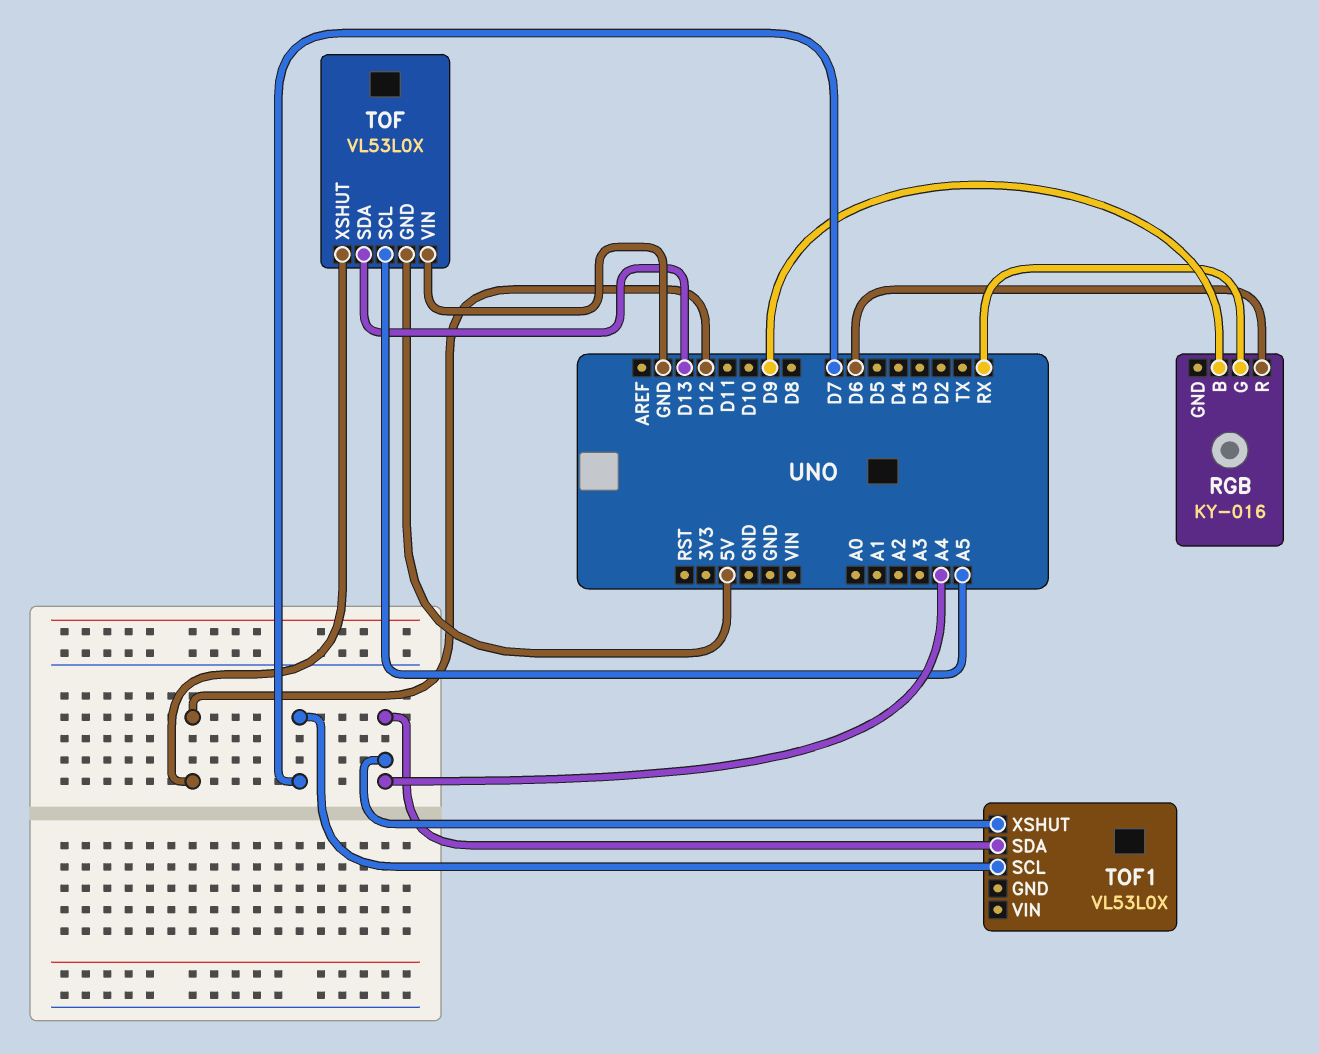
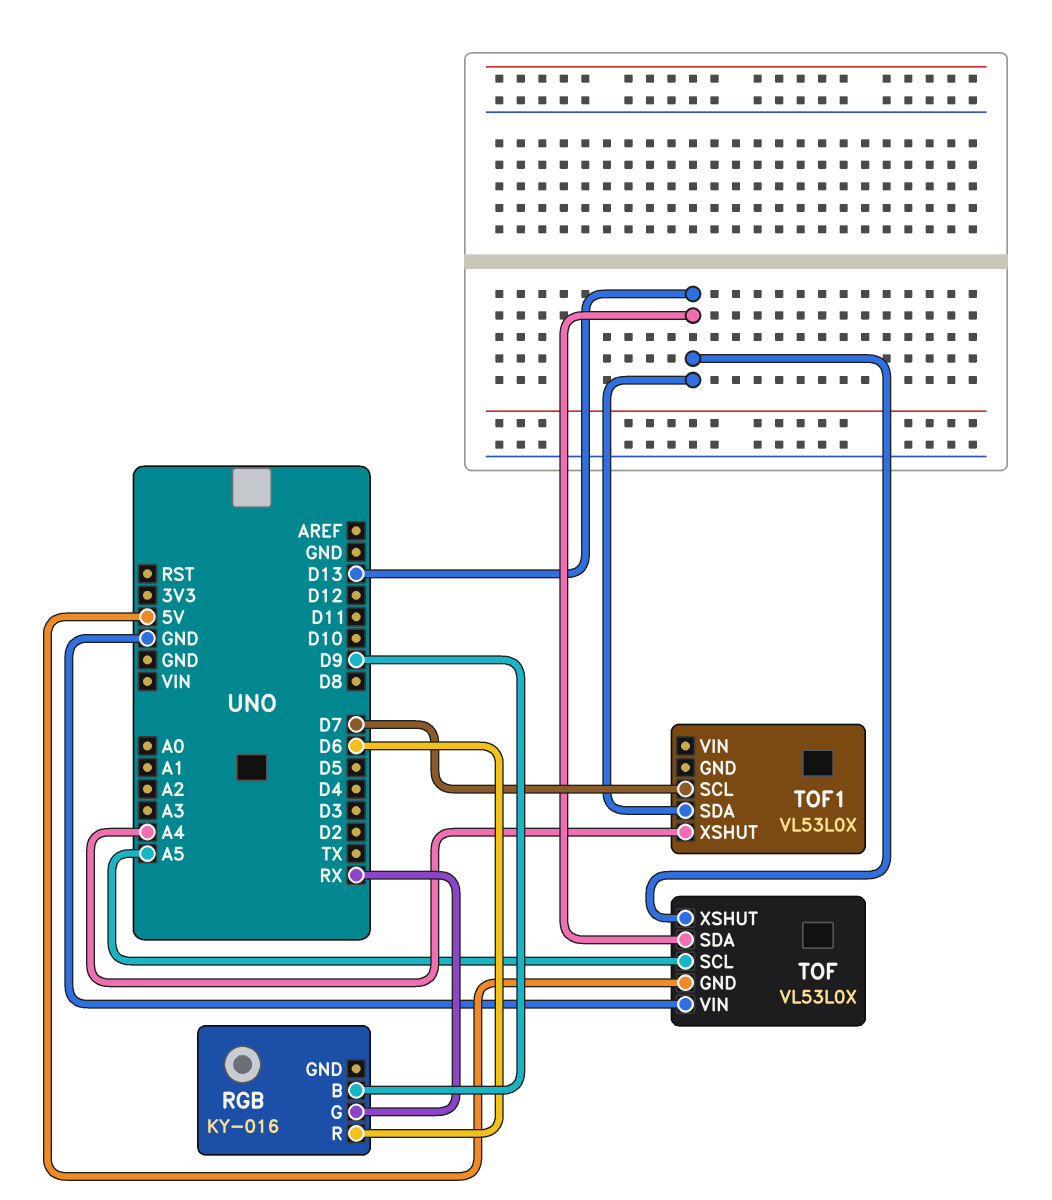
TOF pin XSHUT: D12 -> D13
TOF1 pin SDA: A4 -> D13

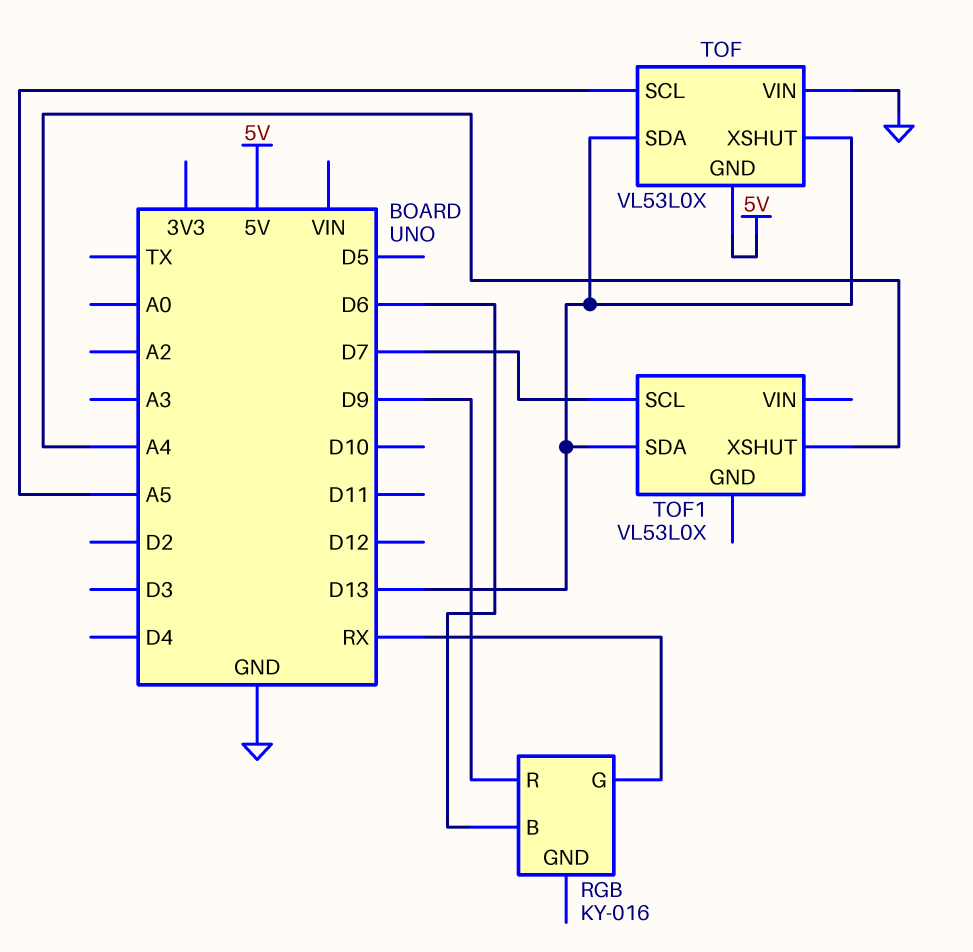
RGB pin B: D9 -> D6
RGB pin R: D6 -> D9

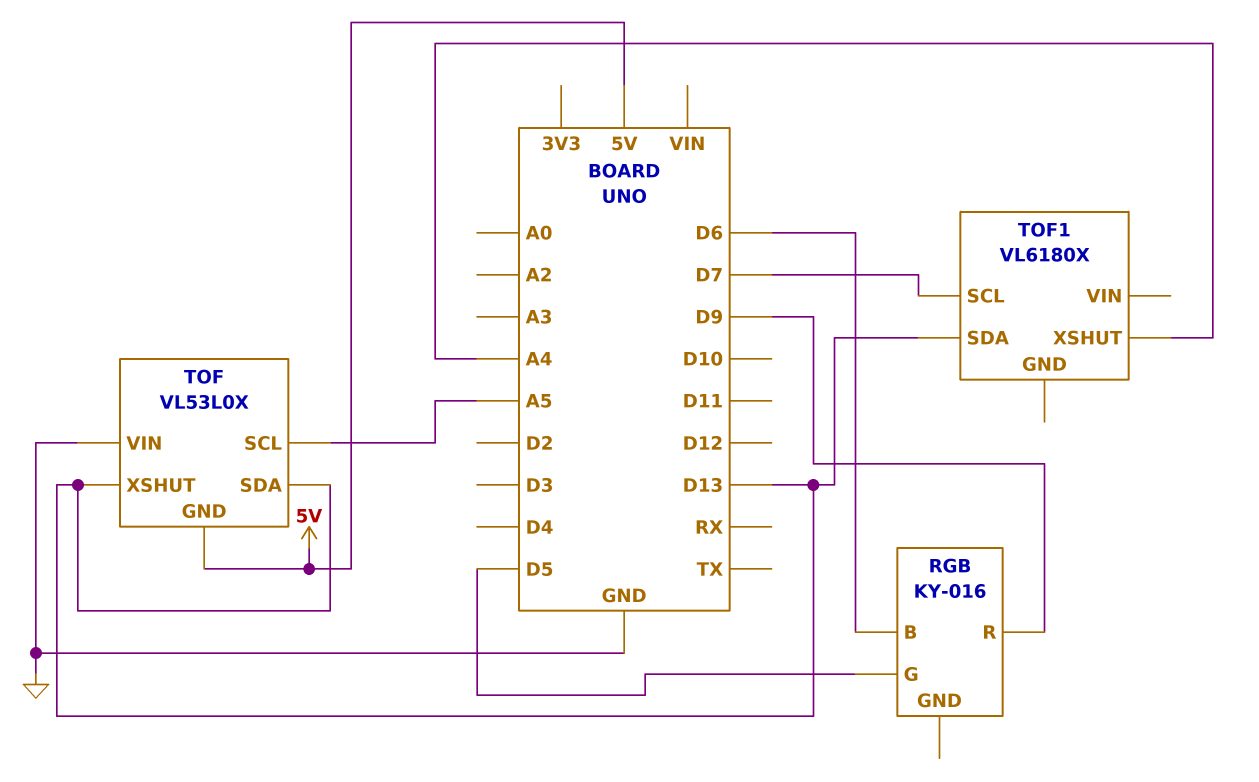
RGB pin G: RX -> D5
TOF1: VL53L0X -> VL6180X

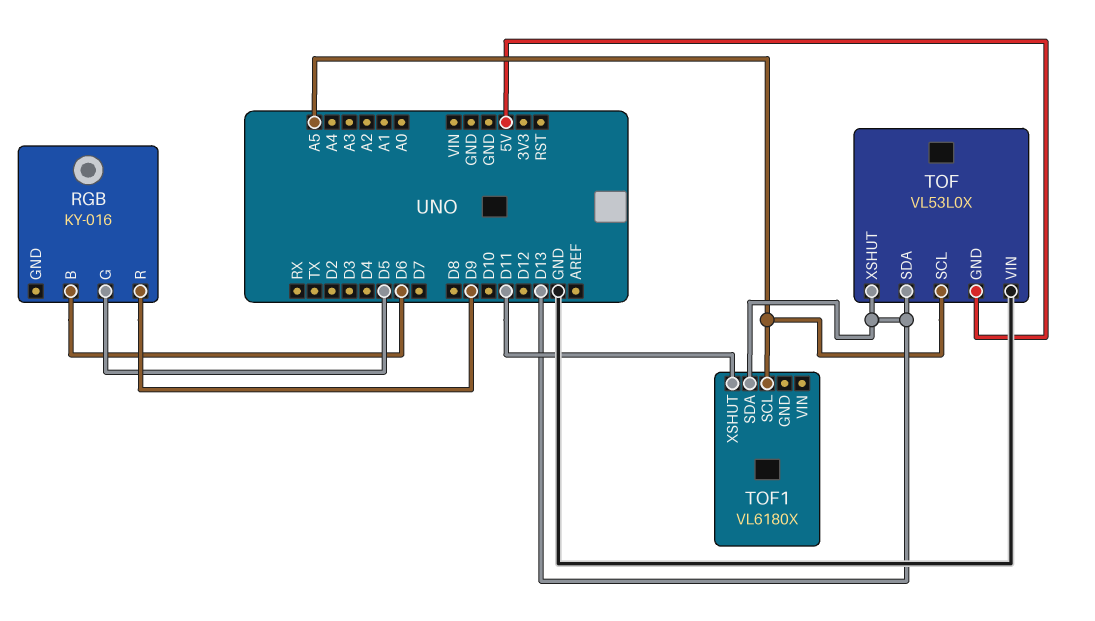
TOF1 pin SCL: D7 -> A5
TOF1 pin XSHUT: A4 -> D11

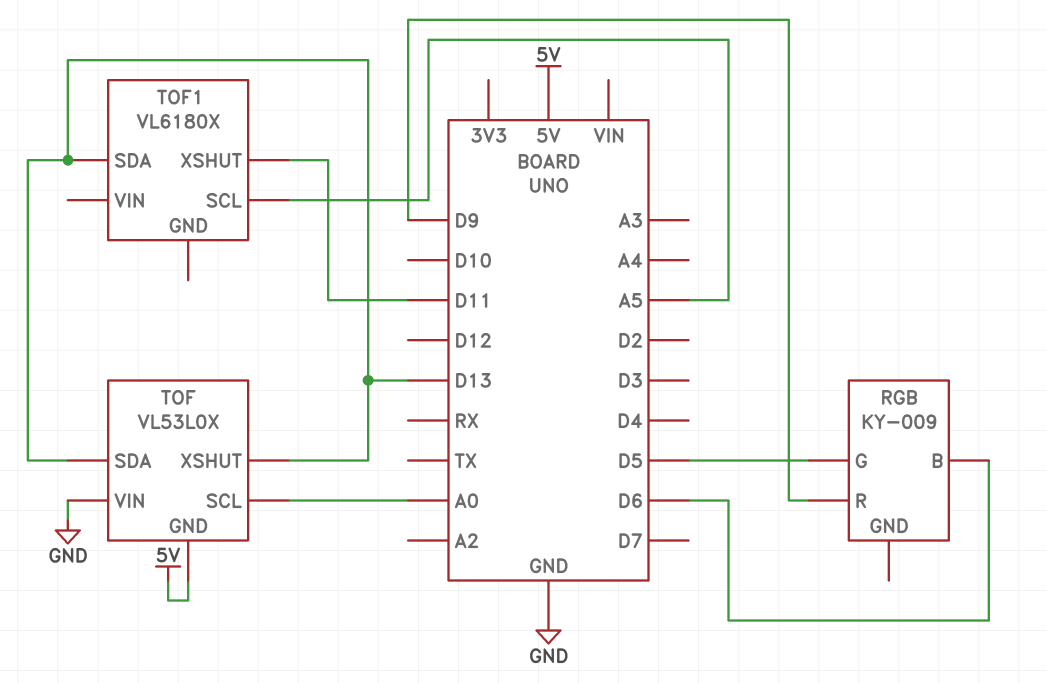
RGB: KY-016 -> KY-009
TOF pin SCL: A5 -> A0

